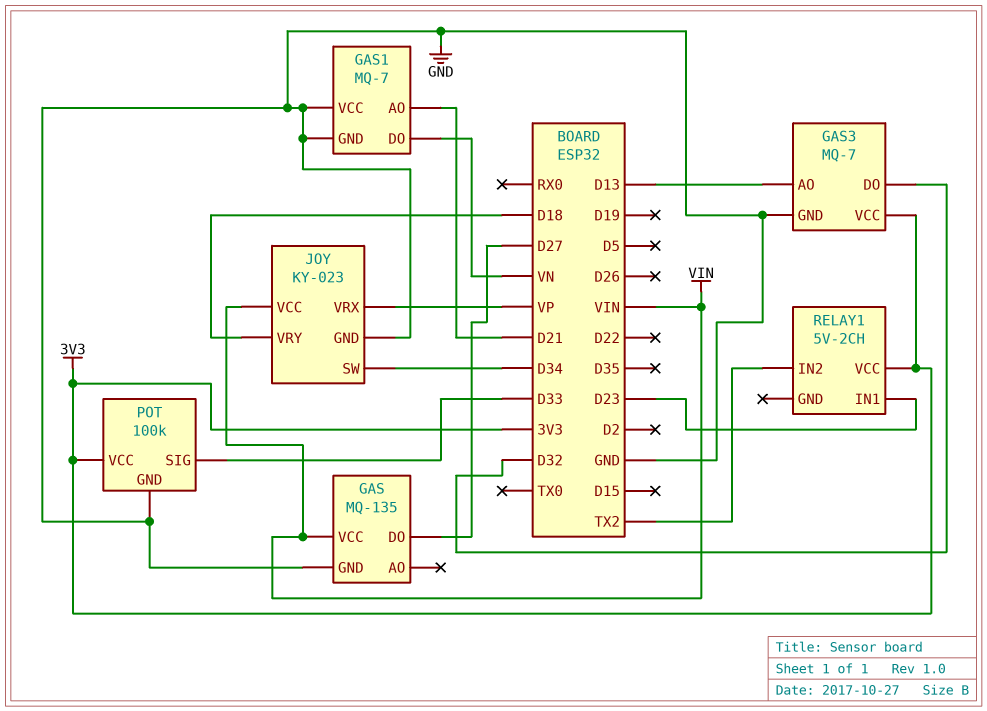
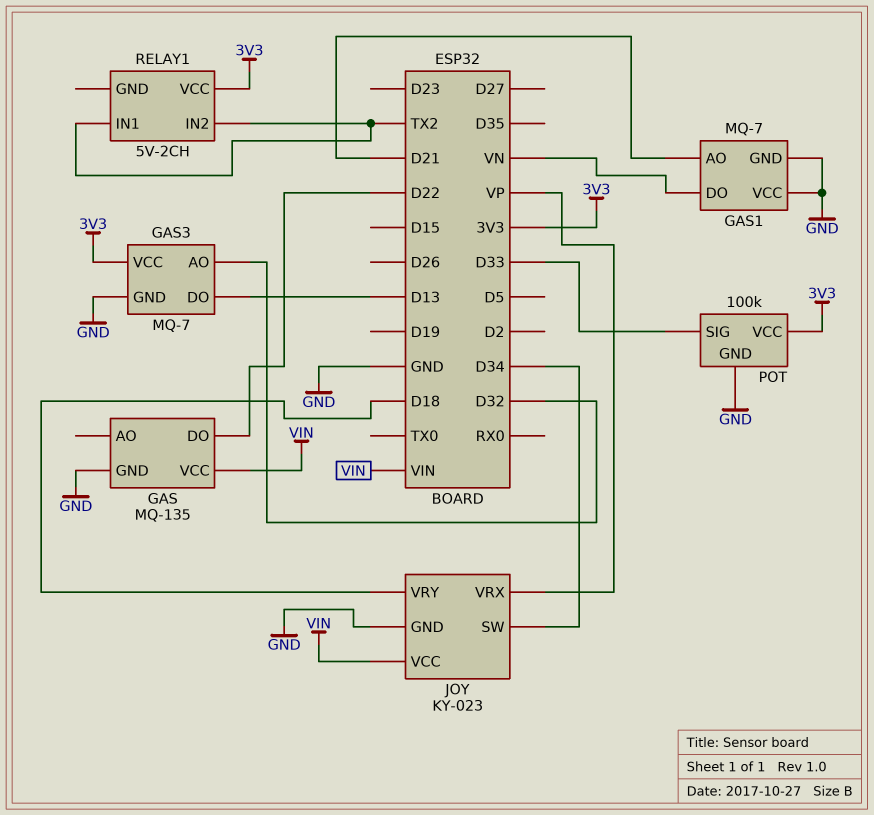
GAS pin DO: D27 -> D22
GAS3 pin AO: D13 -> D32
GAS3 pin DO: D32 -> D13
RELAY1 pin IN1: D23 -> TX2

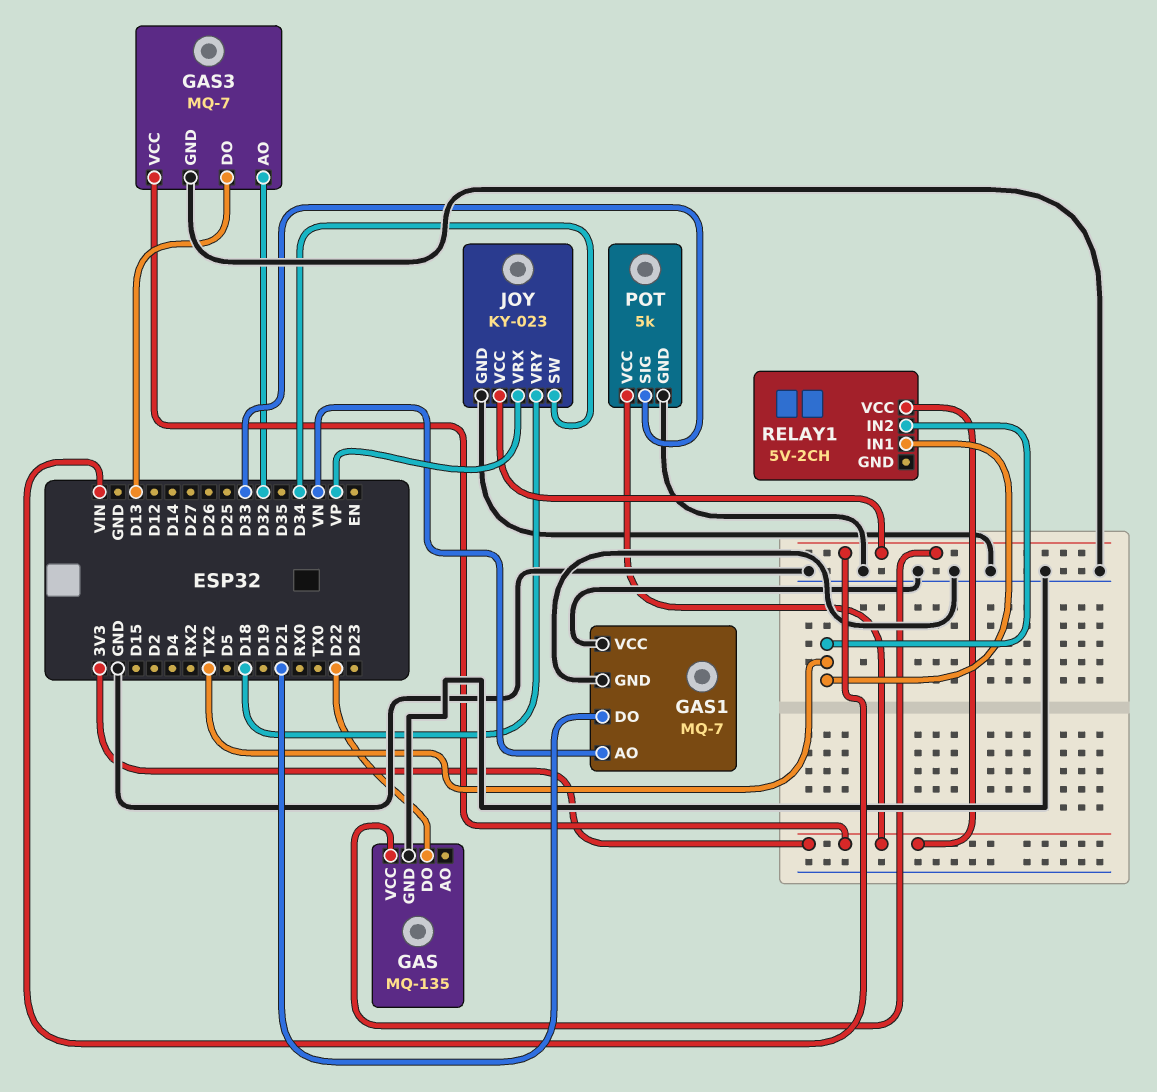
GAS1 pin AO: D21 -> VN
GAS1 pin DO: VN -> D21
POT: 100k -> 5k

